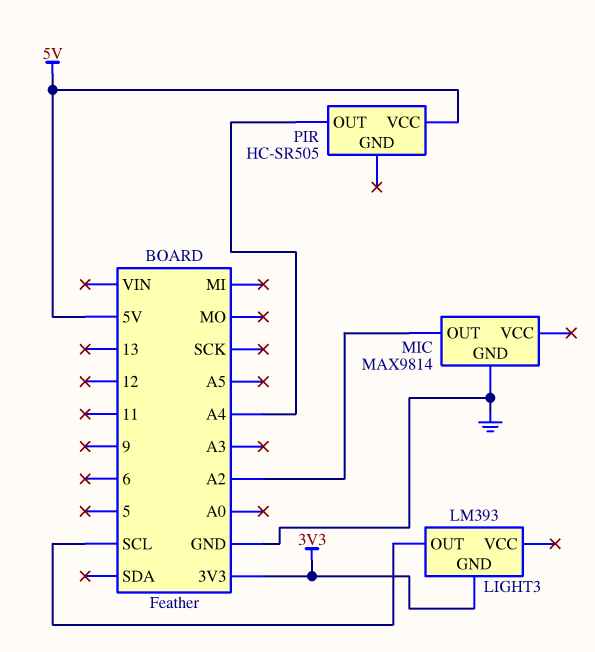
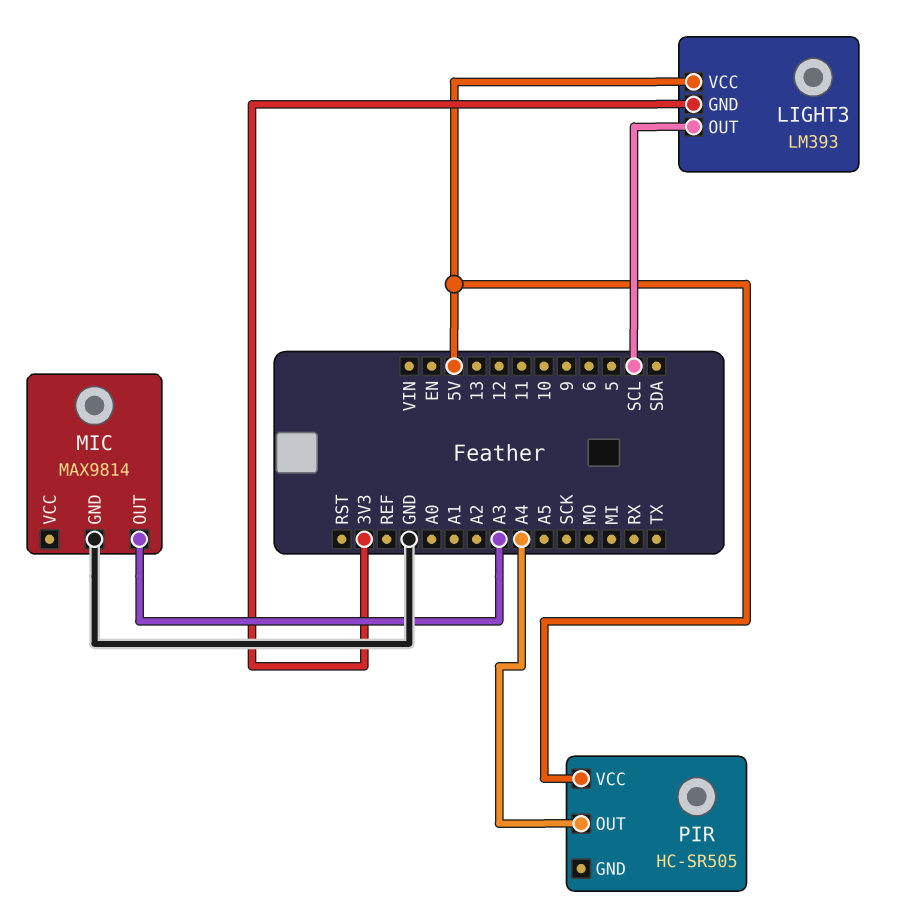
LIGHT3 pin VCC: none -> 5V
MIC pin OUT: A2 -> A3

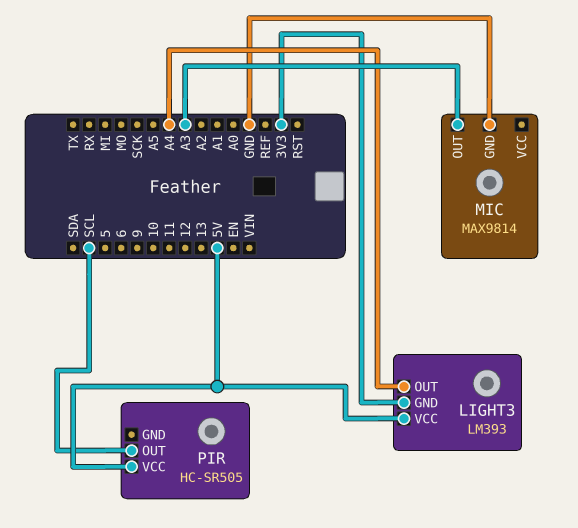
LIGHT3 pin OUT: SCL -> A4
PIR pin OUT: A4 -> SCL

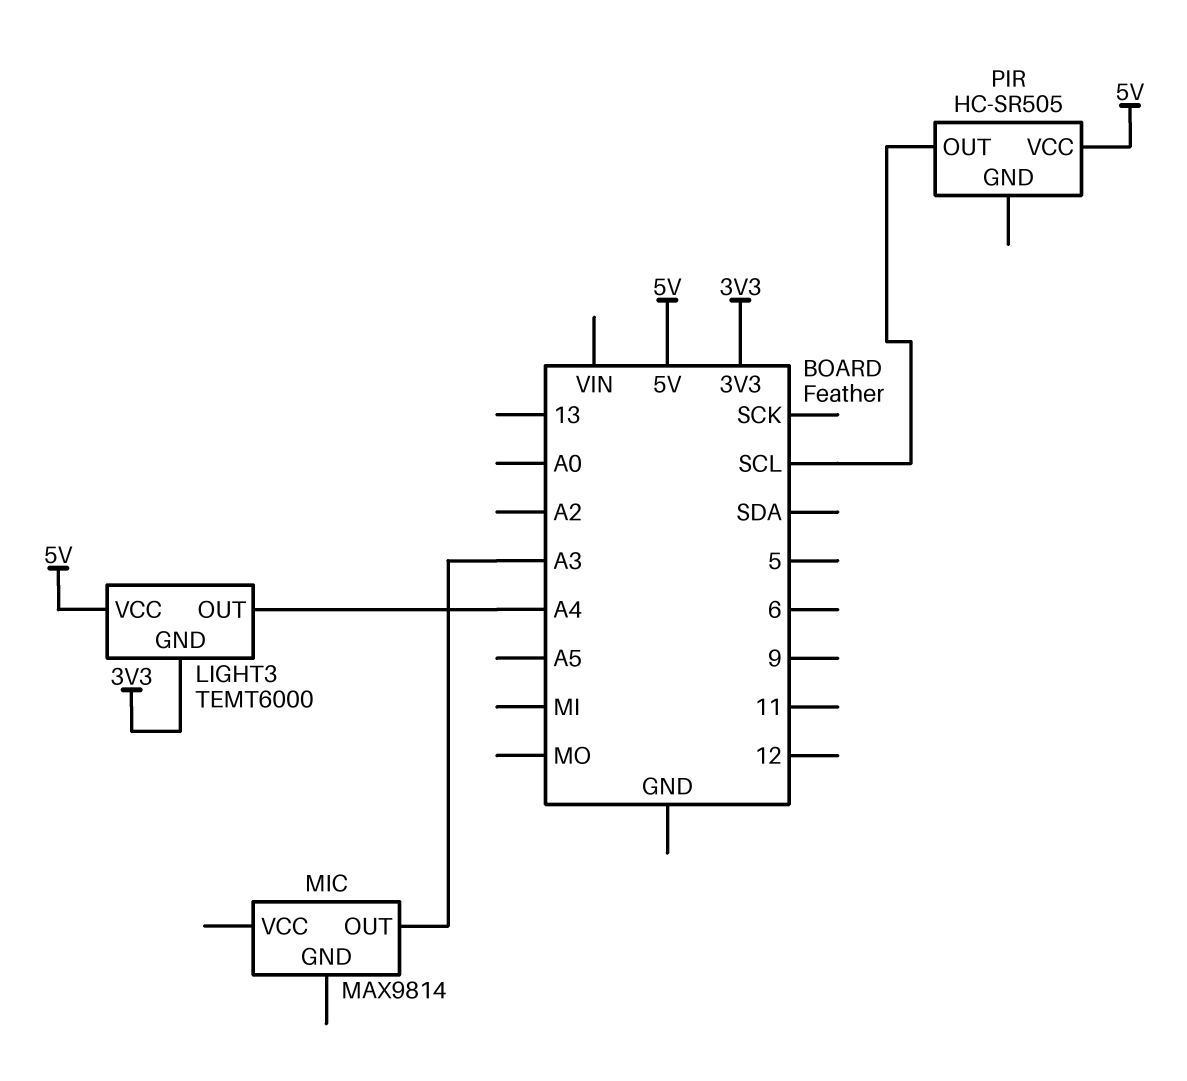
LIGHT3: LM393 -> TEMT6000
MIC pin GND: GND -> none

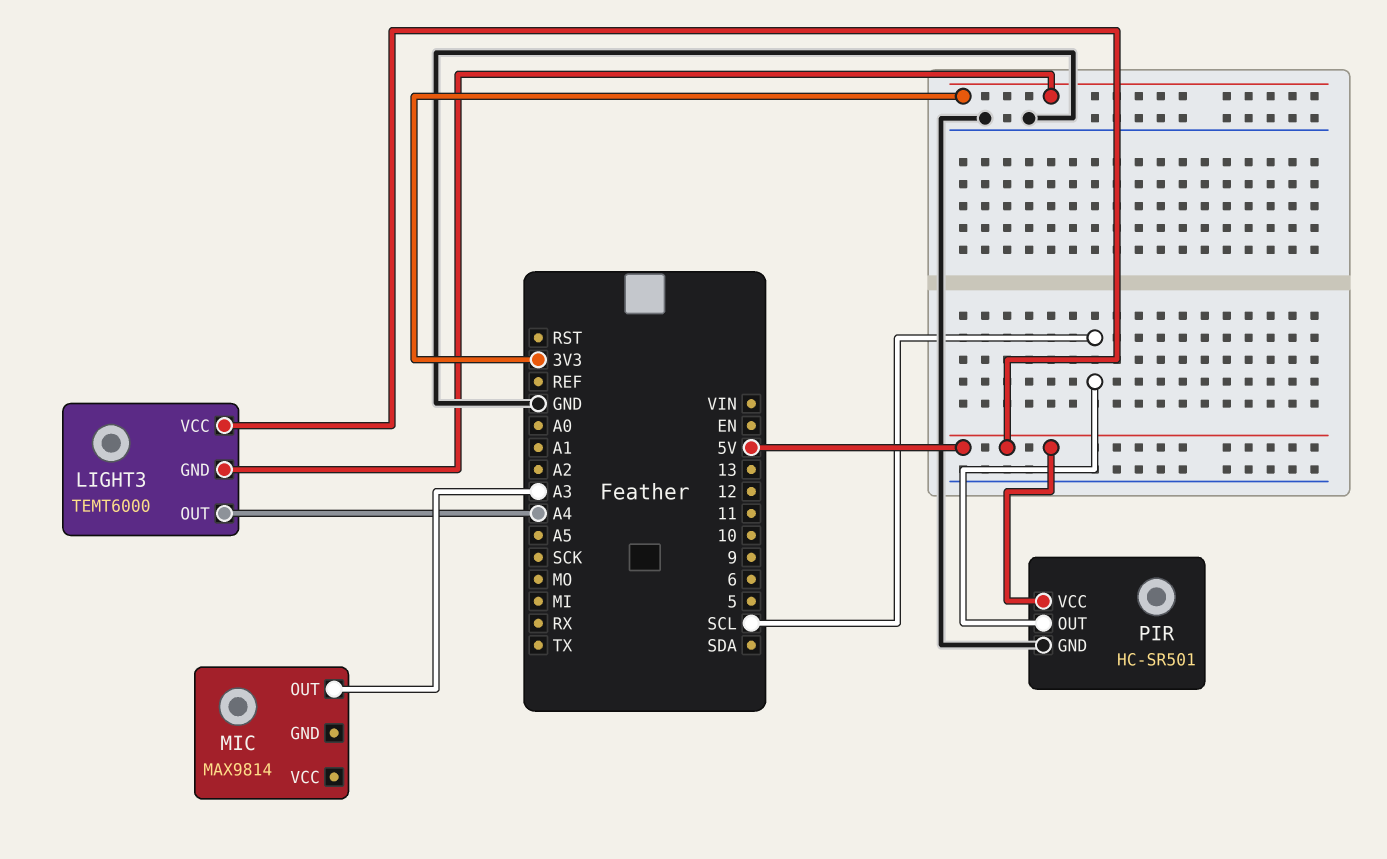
PIR: HC-SR505 -> HC-SR501
PIR pin GND: none -> GND

